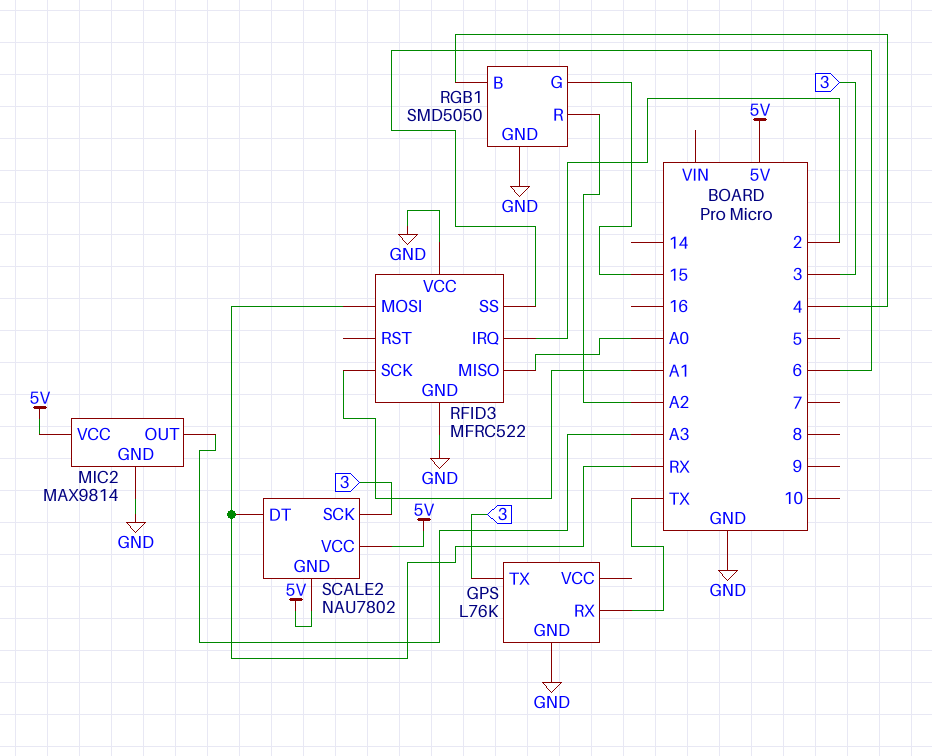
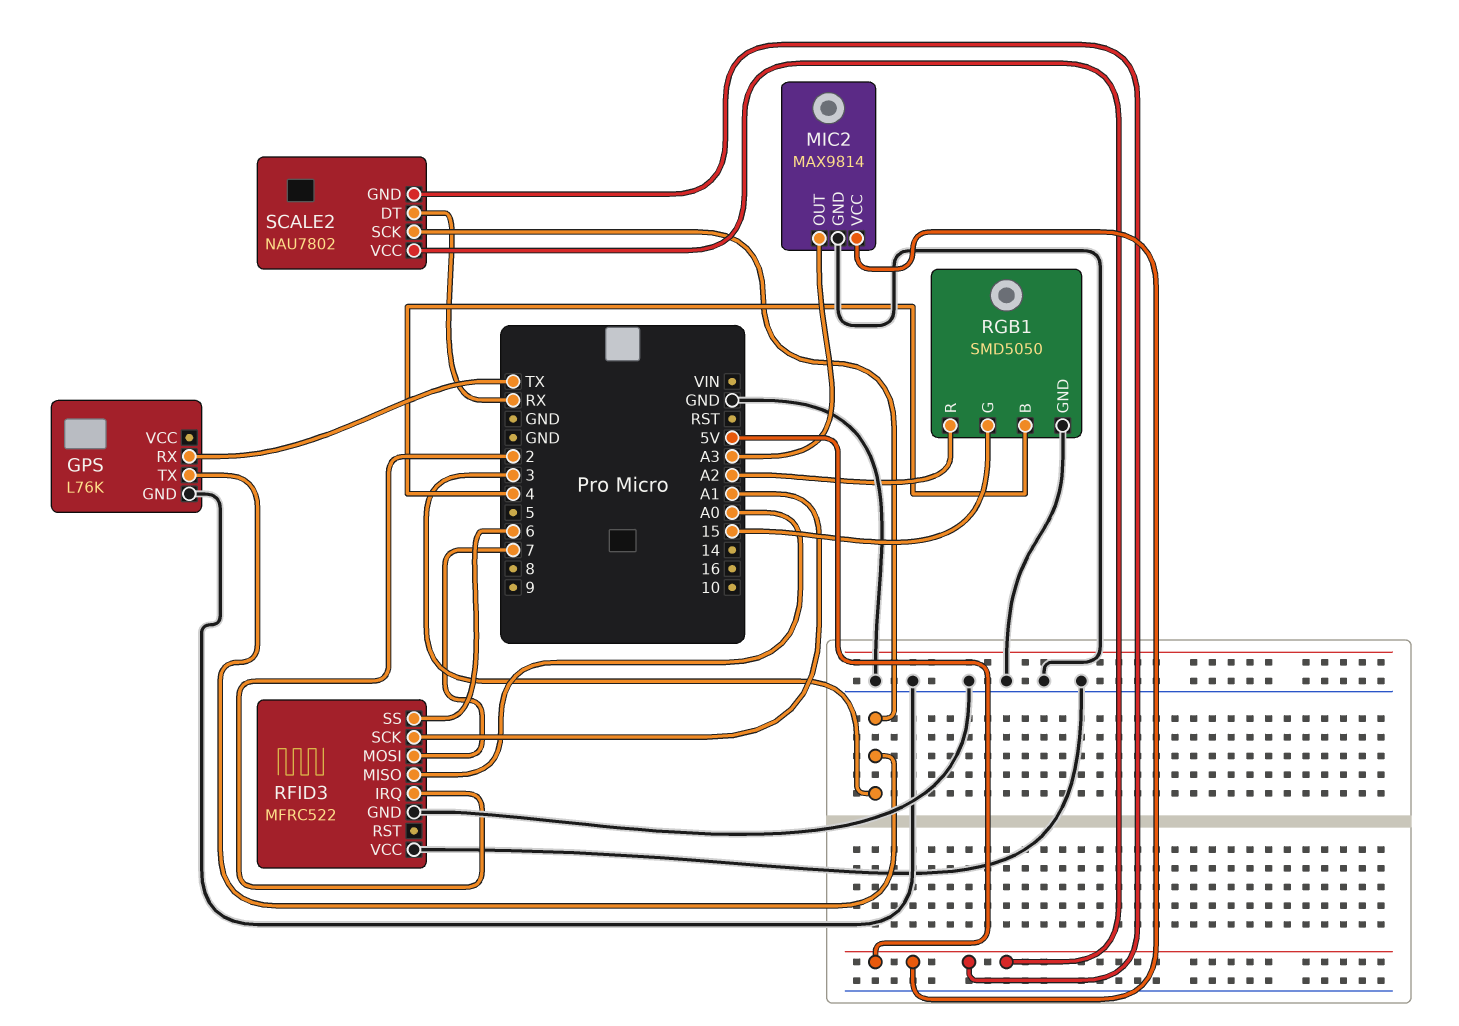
RFID3 pin MOSI: RX -> 7

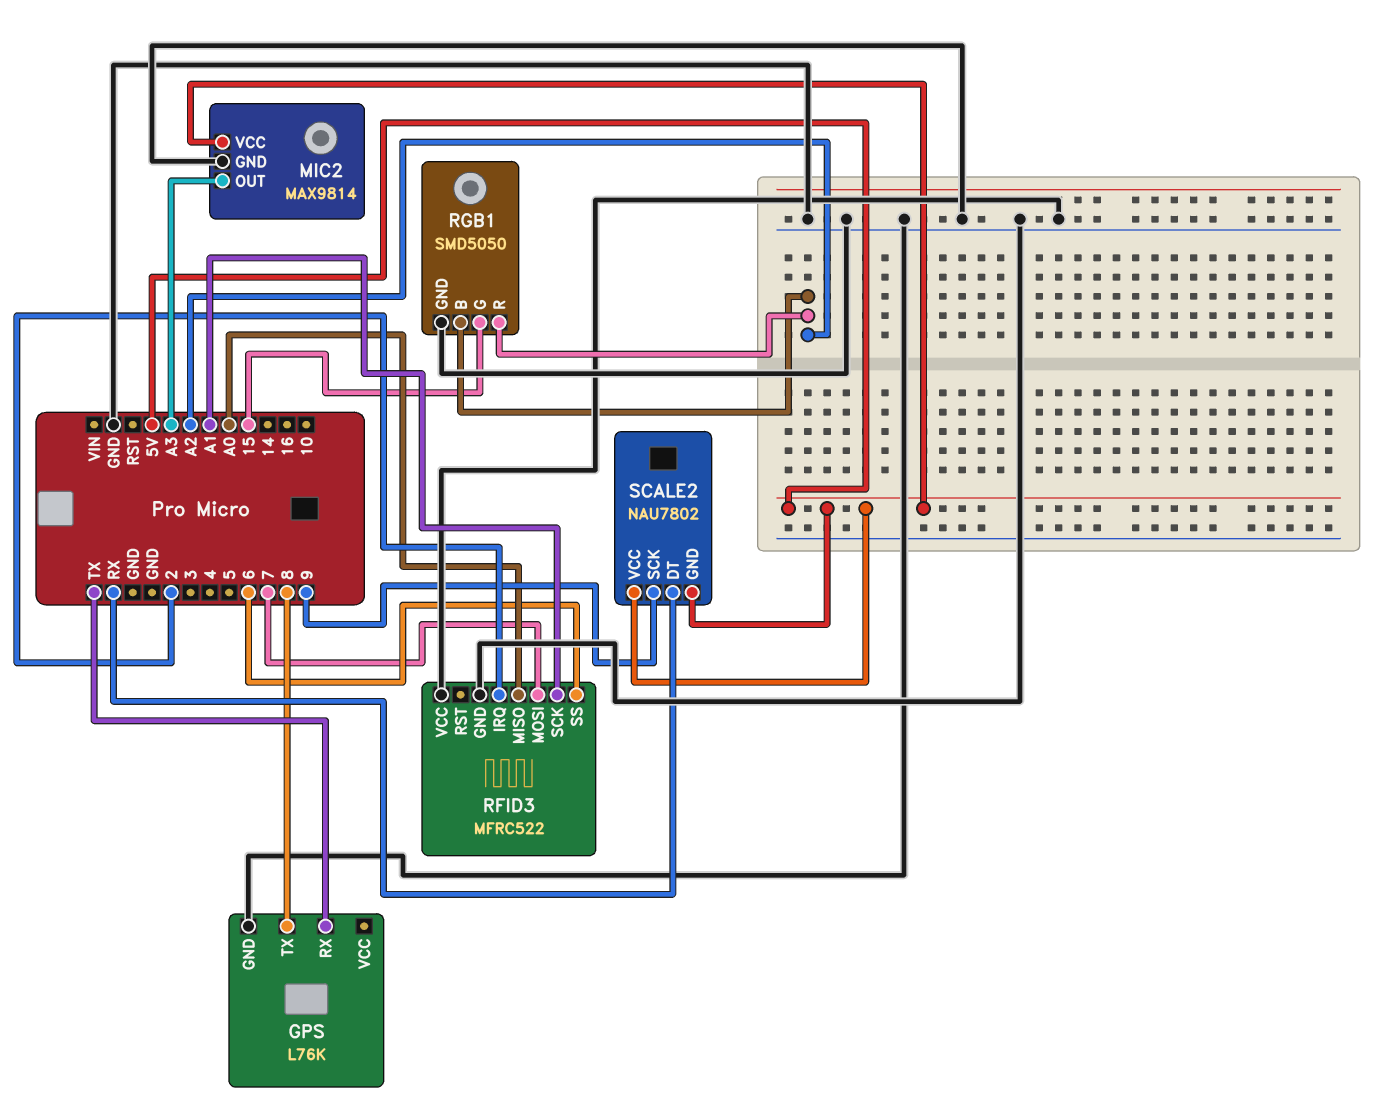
GPS pin TX: 3 -> 8
RGB1 pin B: 4 -> A2
SCALE2 pin SCK: 3 -> 9

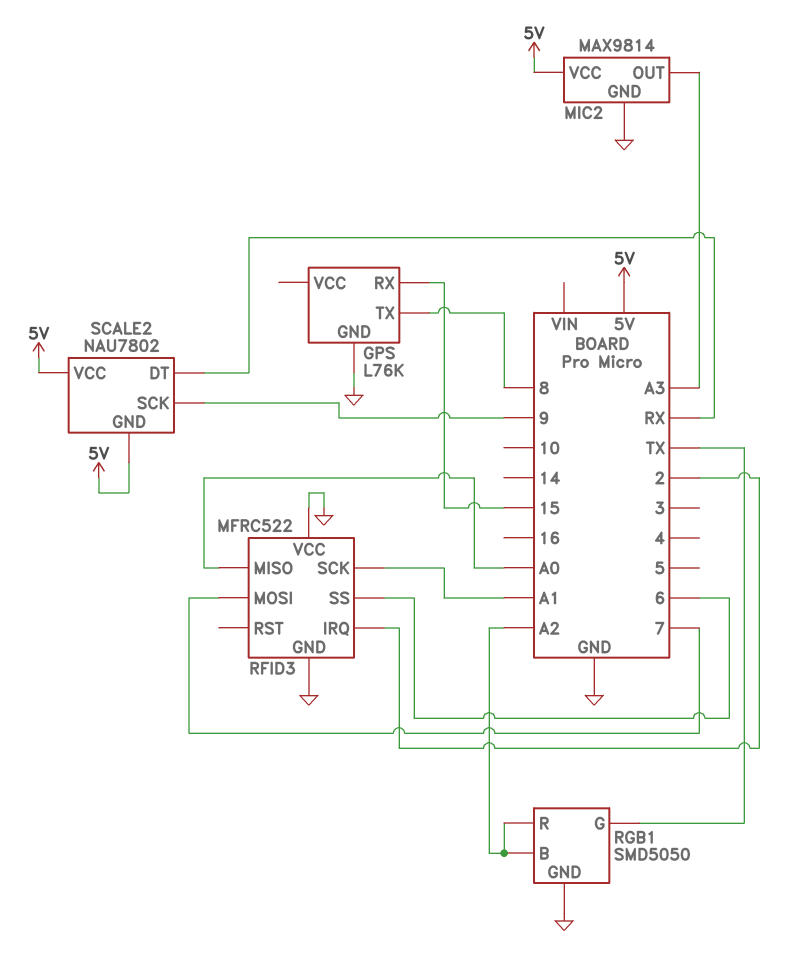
GPS pin RX: TX -> 15
RGB1 pin G: 15 -> TX

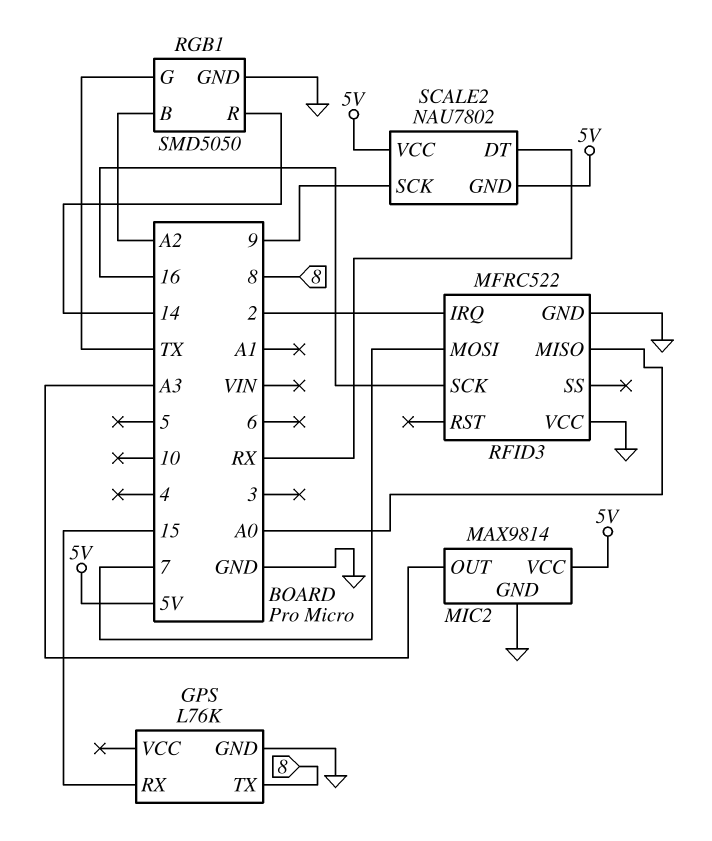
RFID3 pin SCK: A1 -> 16
RFID3 pin SS: 6 -> none
RGB1 pin R: A2 -> 14

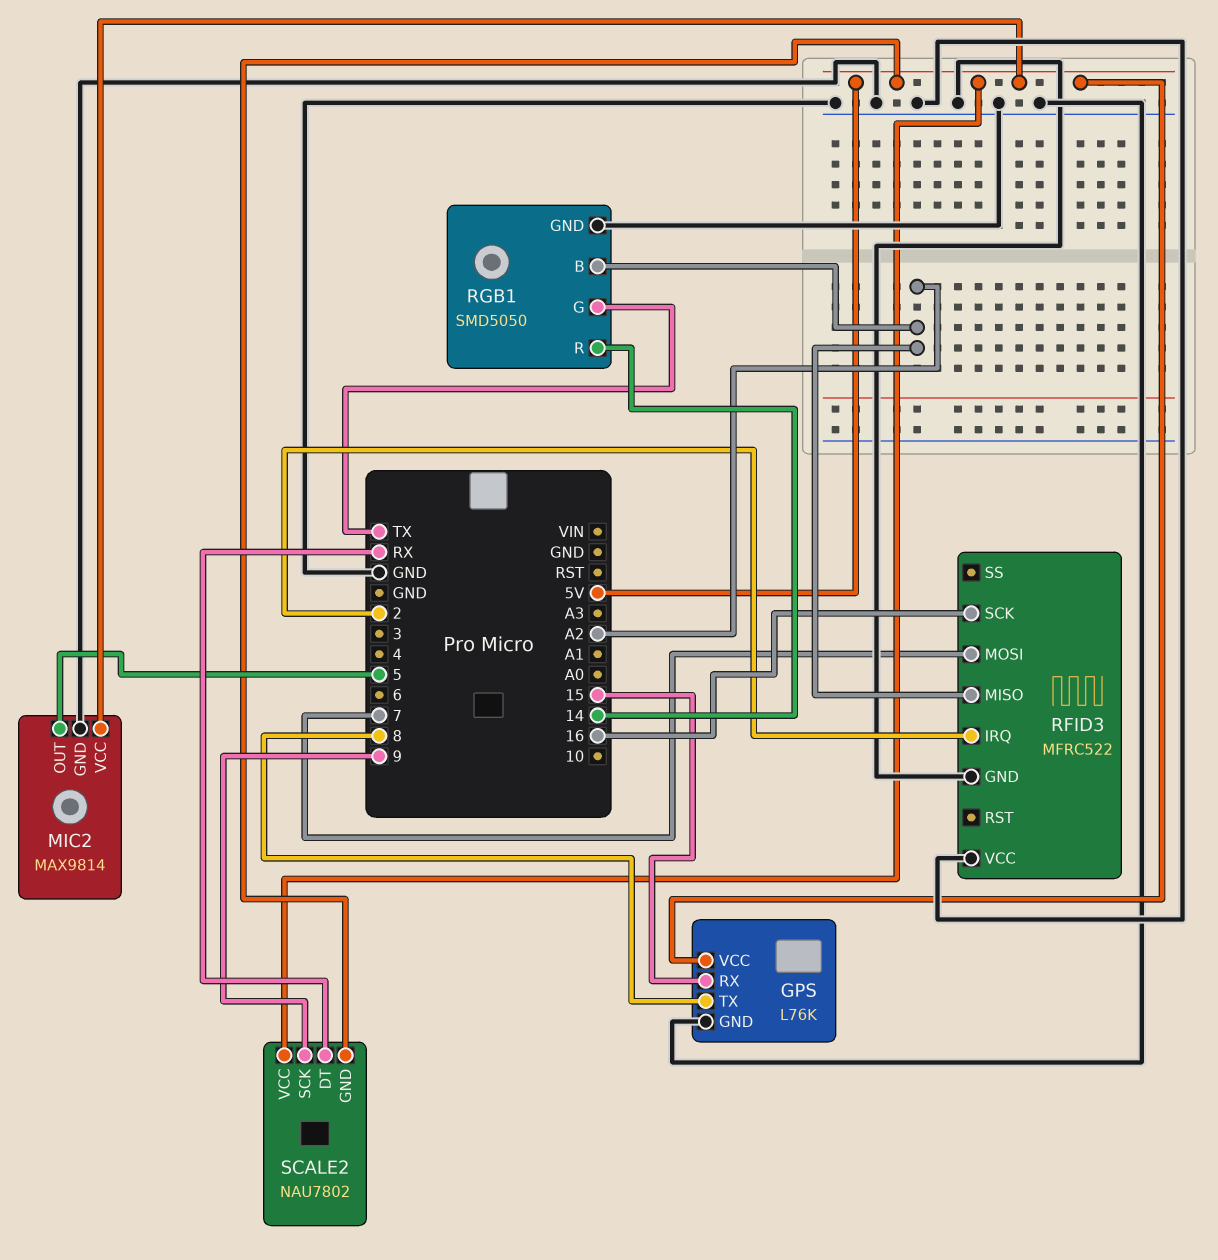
GPS pin VCC: none -> 5V
MIC2 pin OUT: A3 -> 5
RFID3 pin MISO: A0 -> A2

